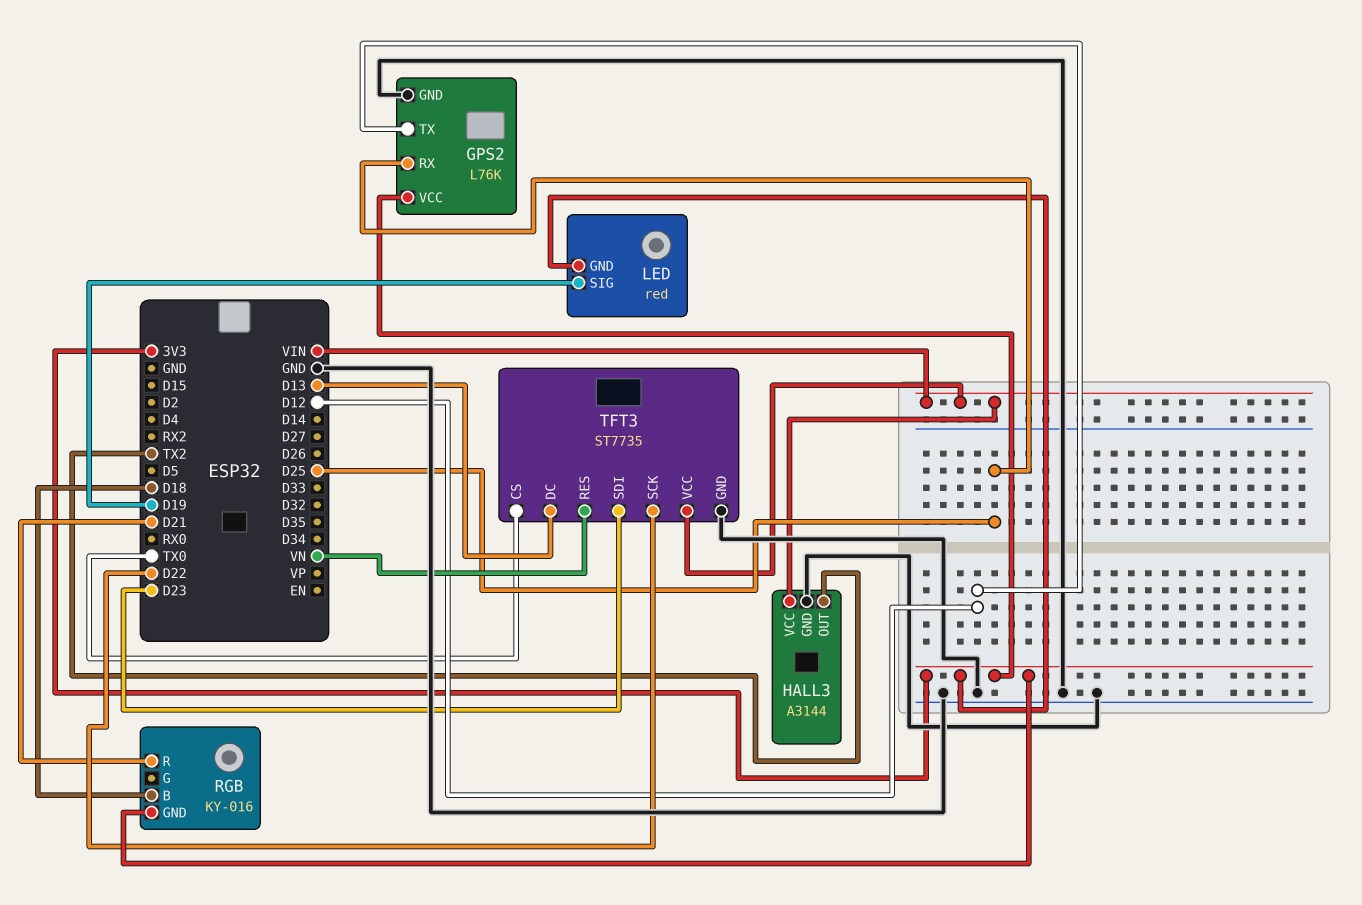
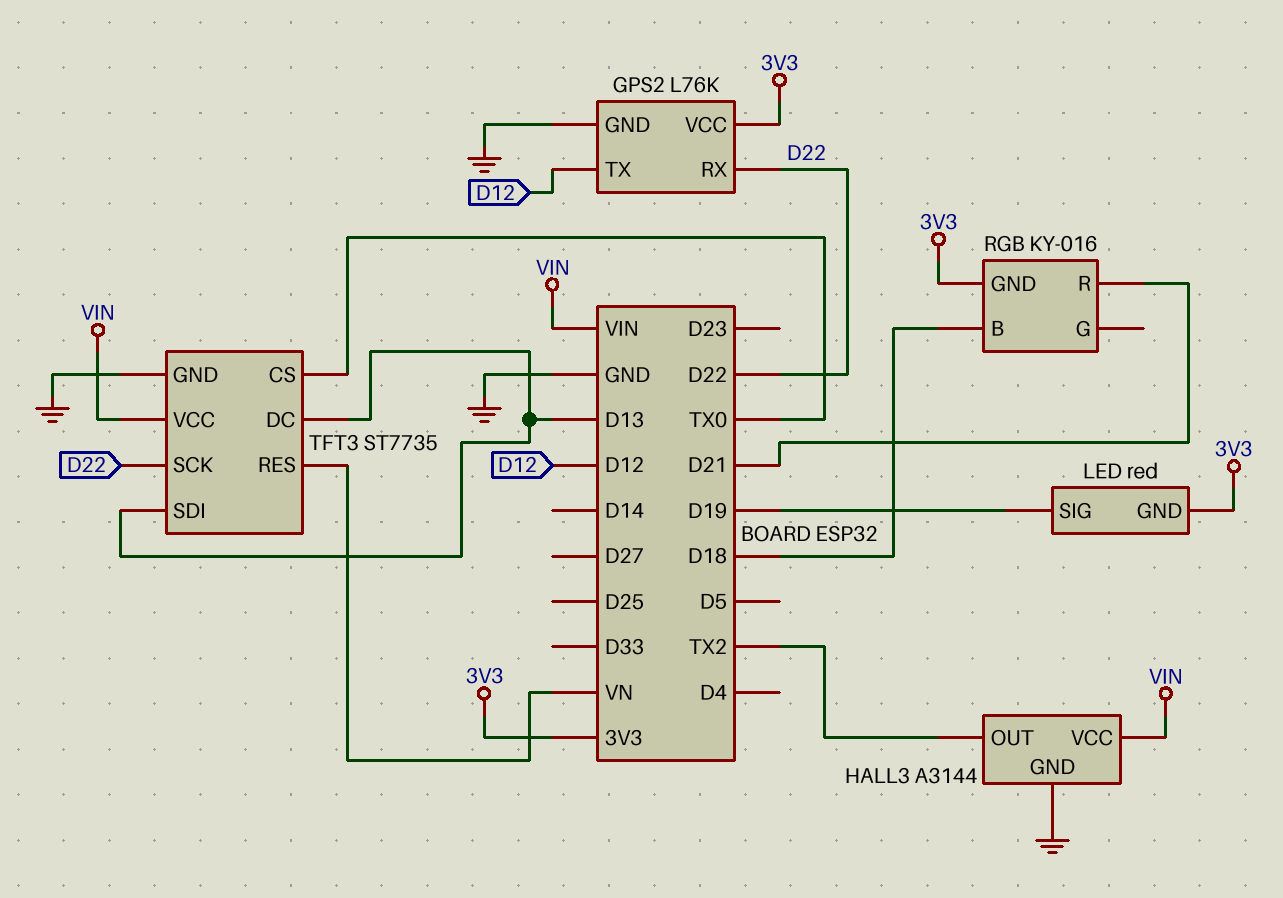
GPS2 pin RX: D25 -> D22
TFT3 pin SDI: D23 -> D13

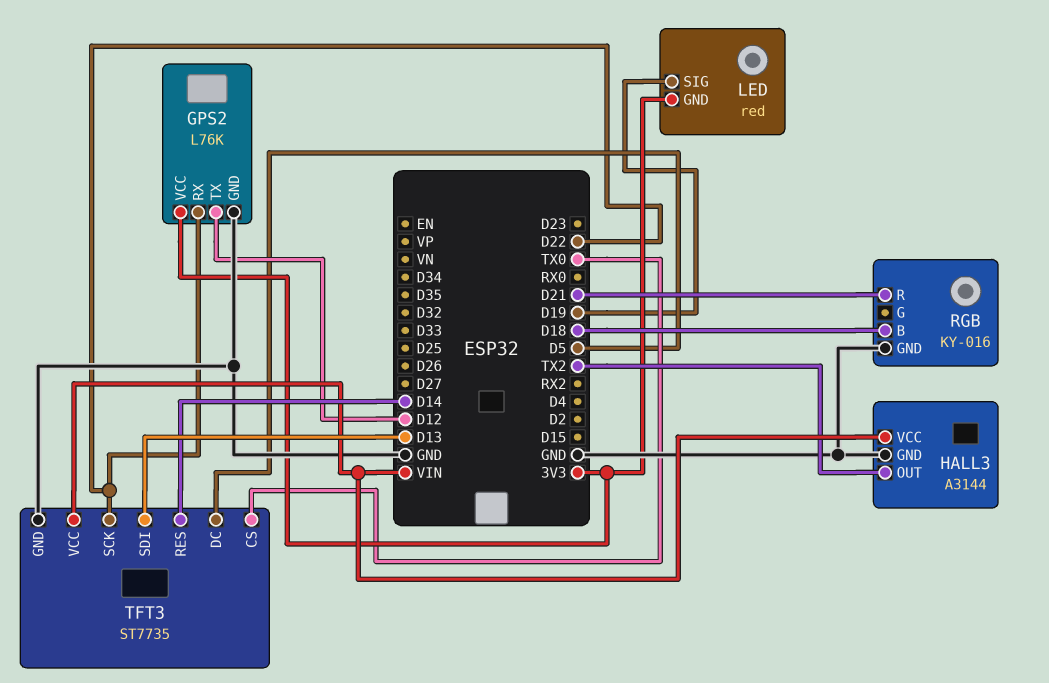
RGB pin GND: 3V3 -> GND
TFT3 pin DC: D13 -> D5
TFT3 pin RES: VN -> D14

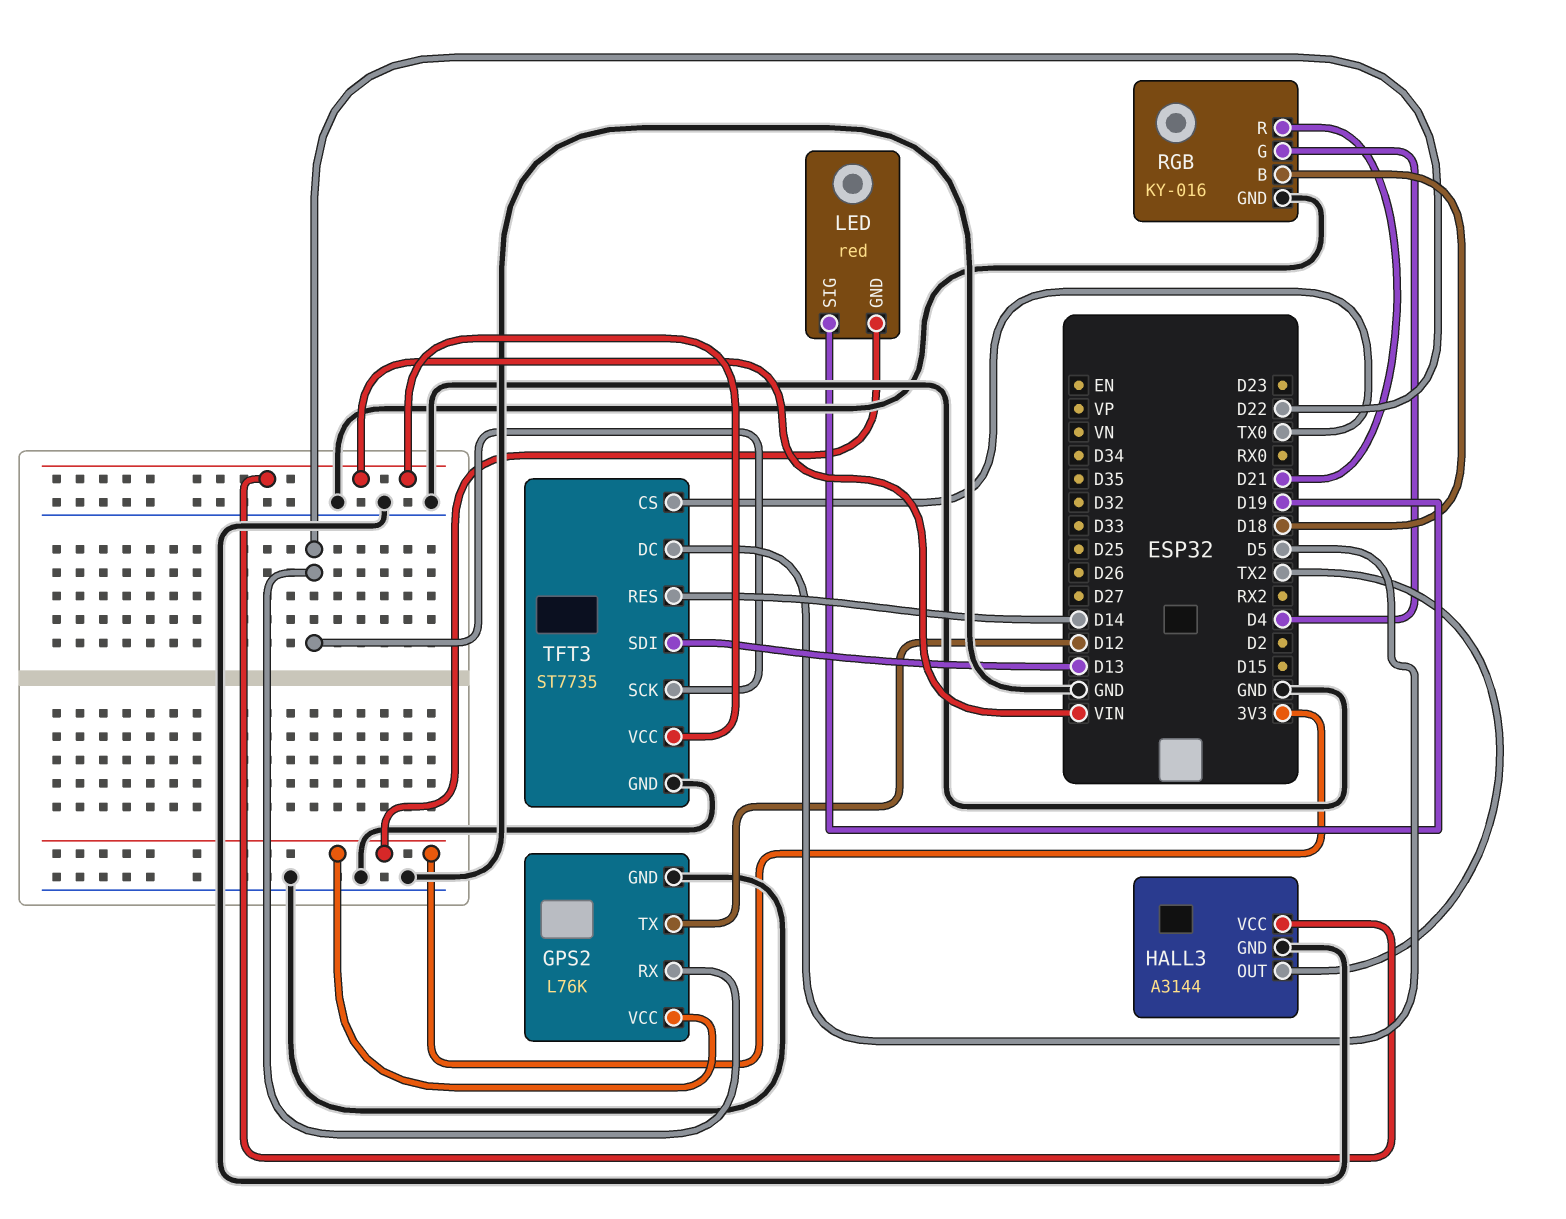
RGB pin G: none -> D4

